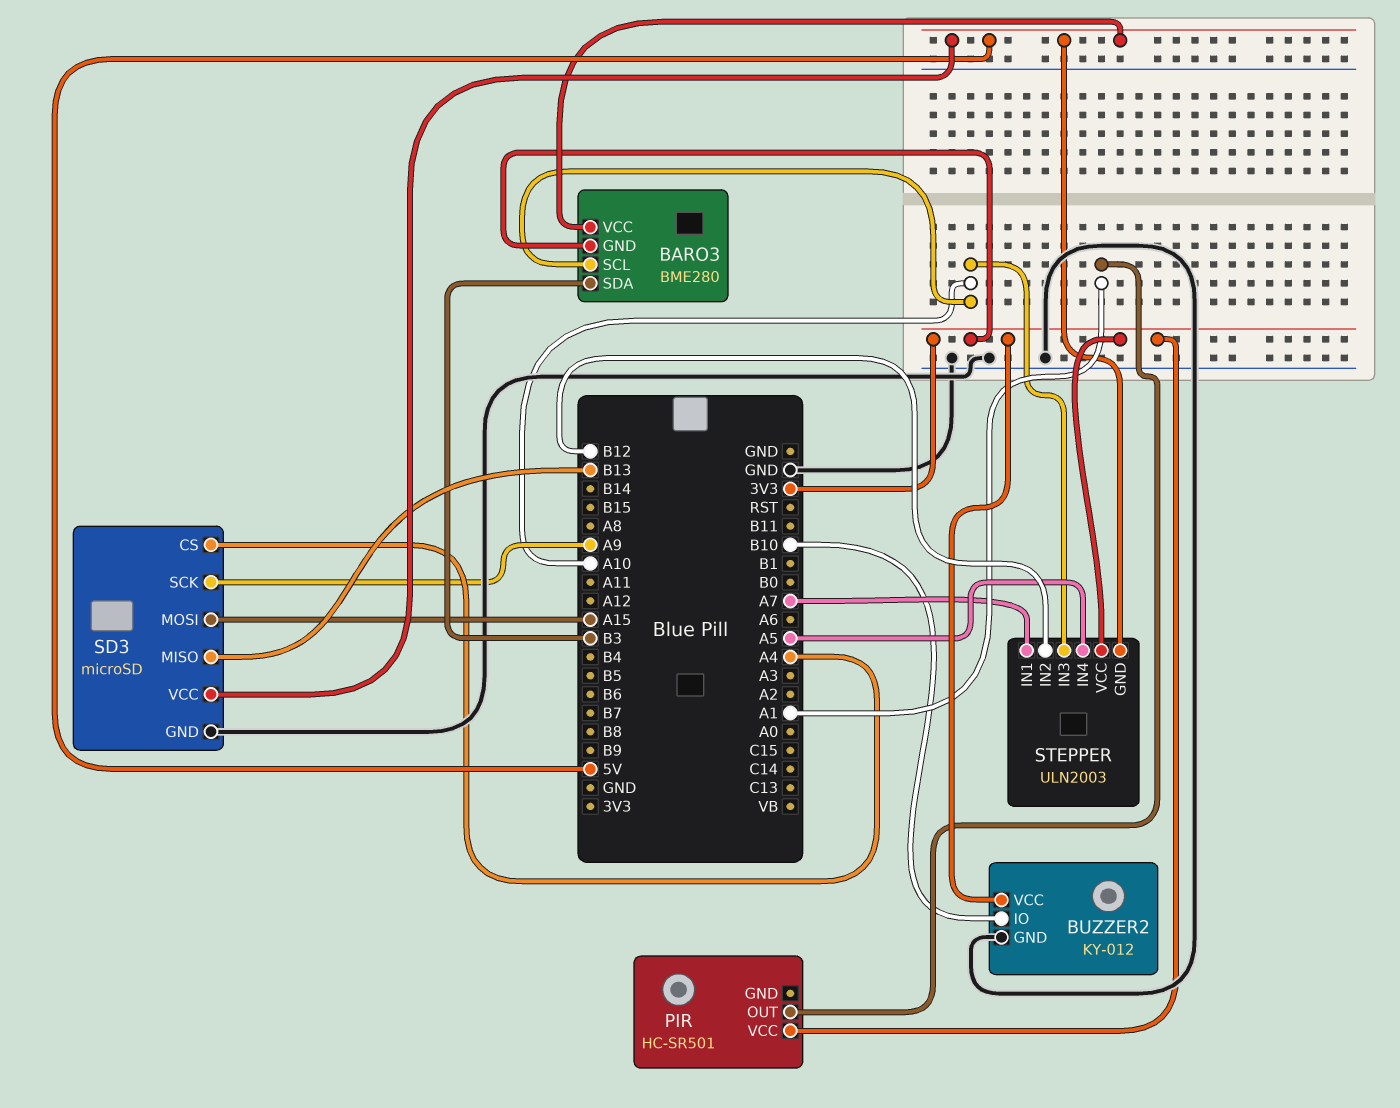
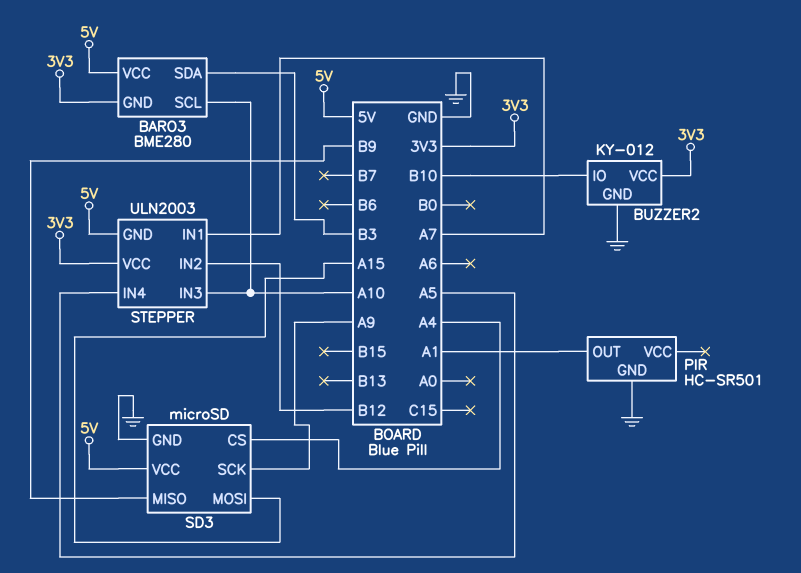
PIR pin GND: none -> GND
PIR pin VCC: 3V3 -> none
SD3 pin MISO: B13 -> B9

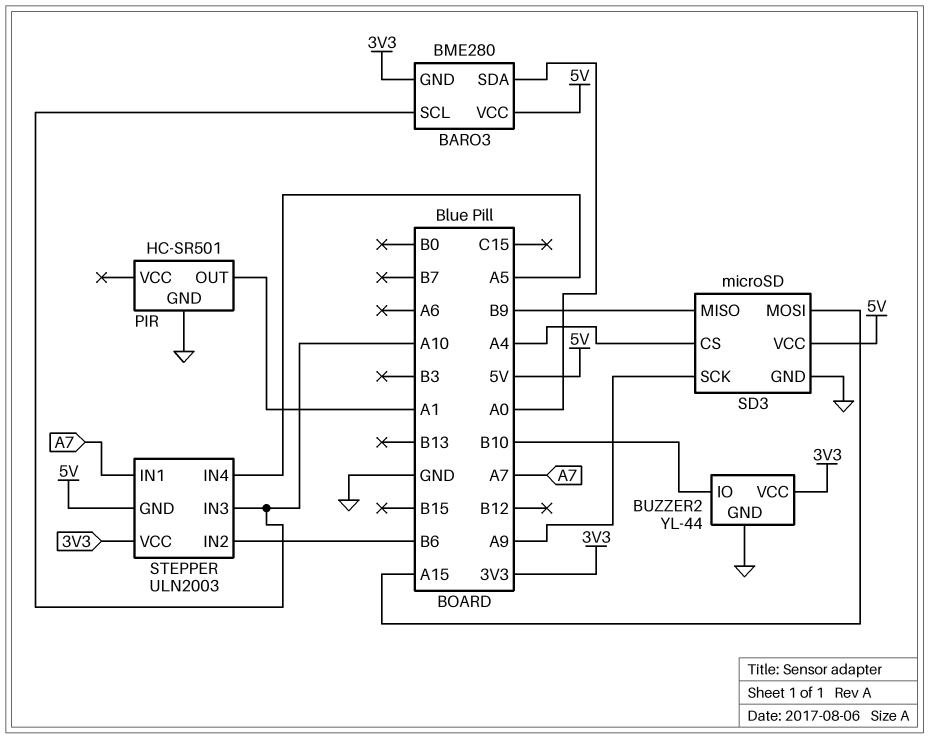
BARO3 pin SDA: B3 -> A0
BUZZER2: KY-012 -> YL-44
STEPPER pin IN2: B12 -> B6

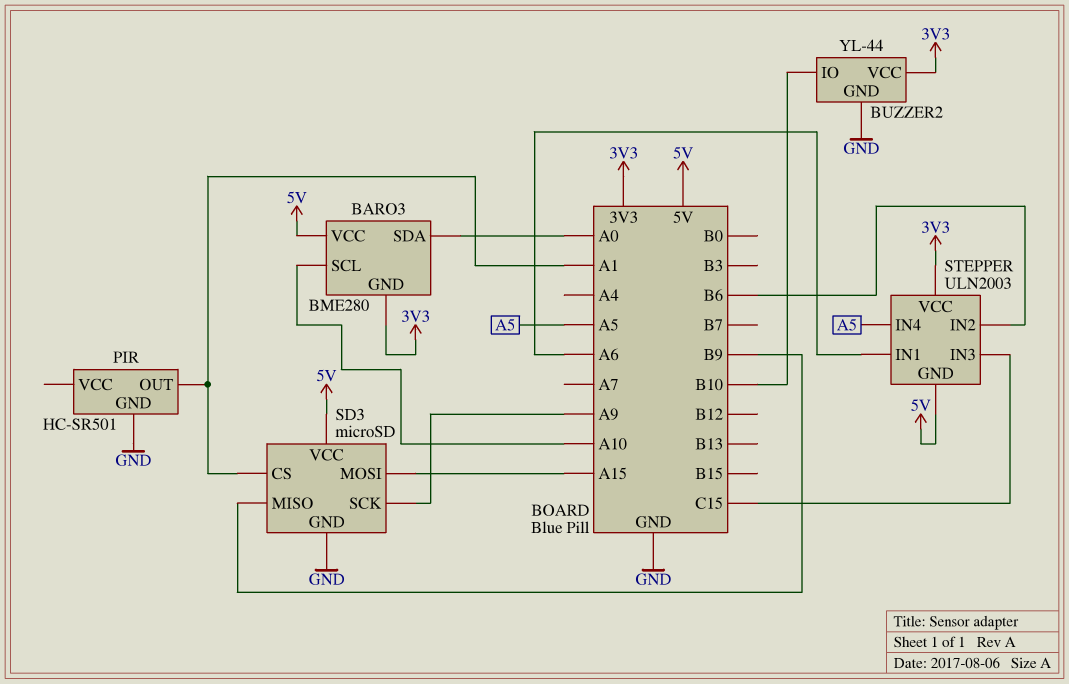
SD3 pin CS: A4 -> A1
STEPPER pin IN1: A7 -> A6
STEPPER pin IN3: A10 -> C15

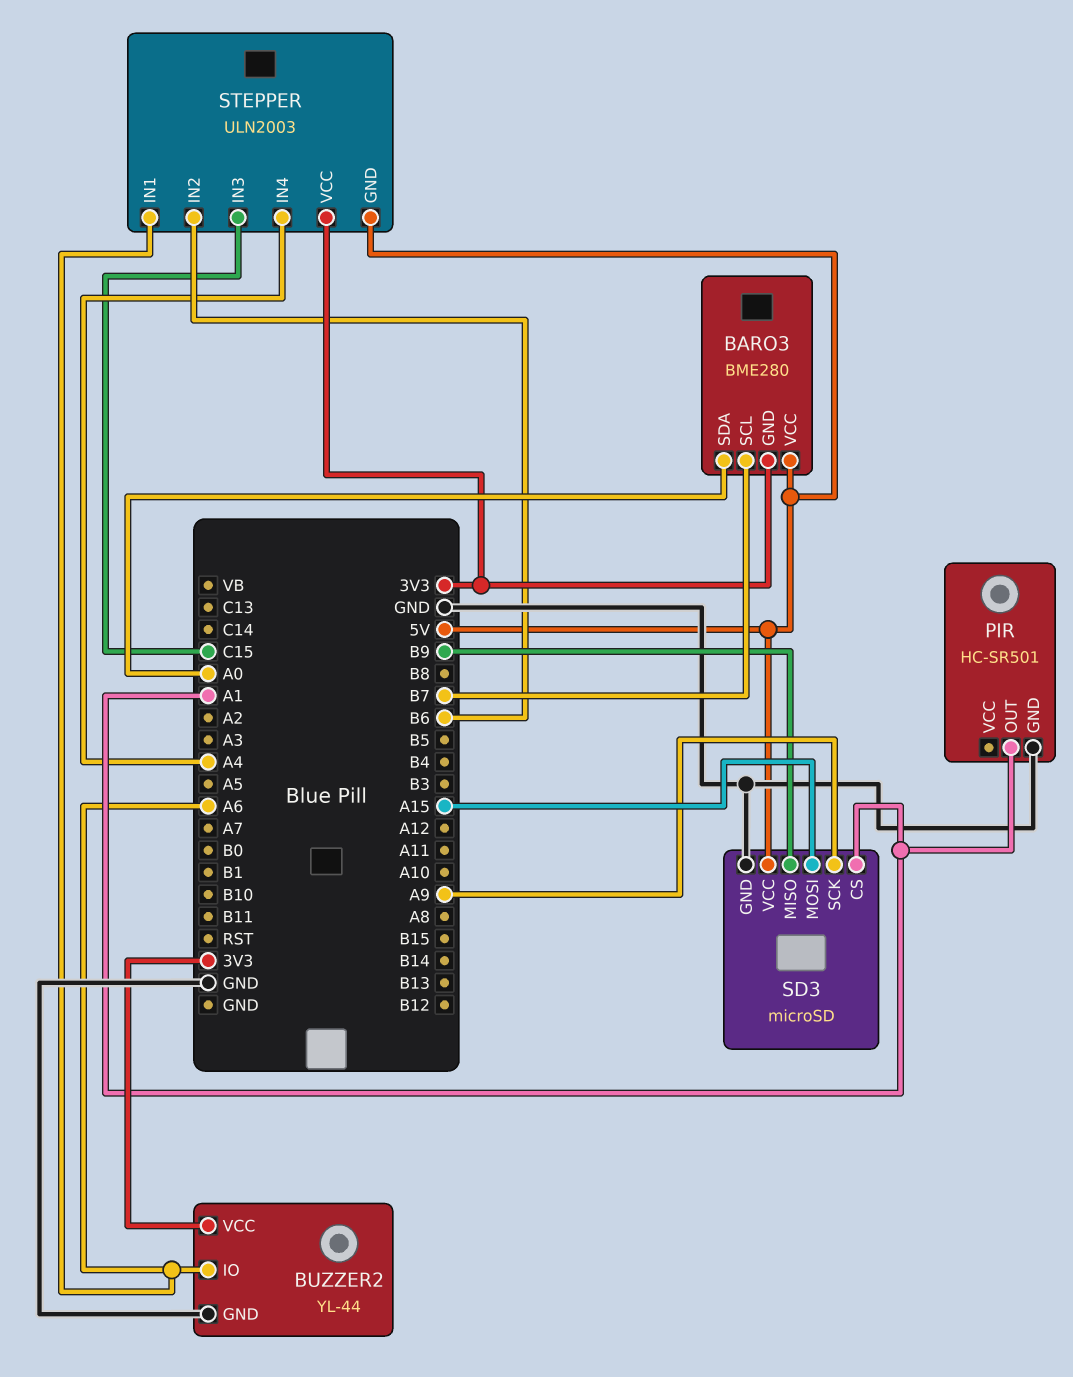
BARO3 pin SCL: A10 -> B7
BUZZER2 pin IO: B10 -> A6
STEPPER pin IN4: A5 -> A4

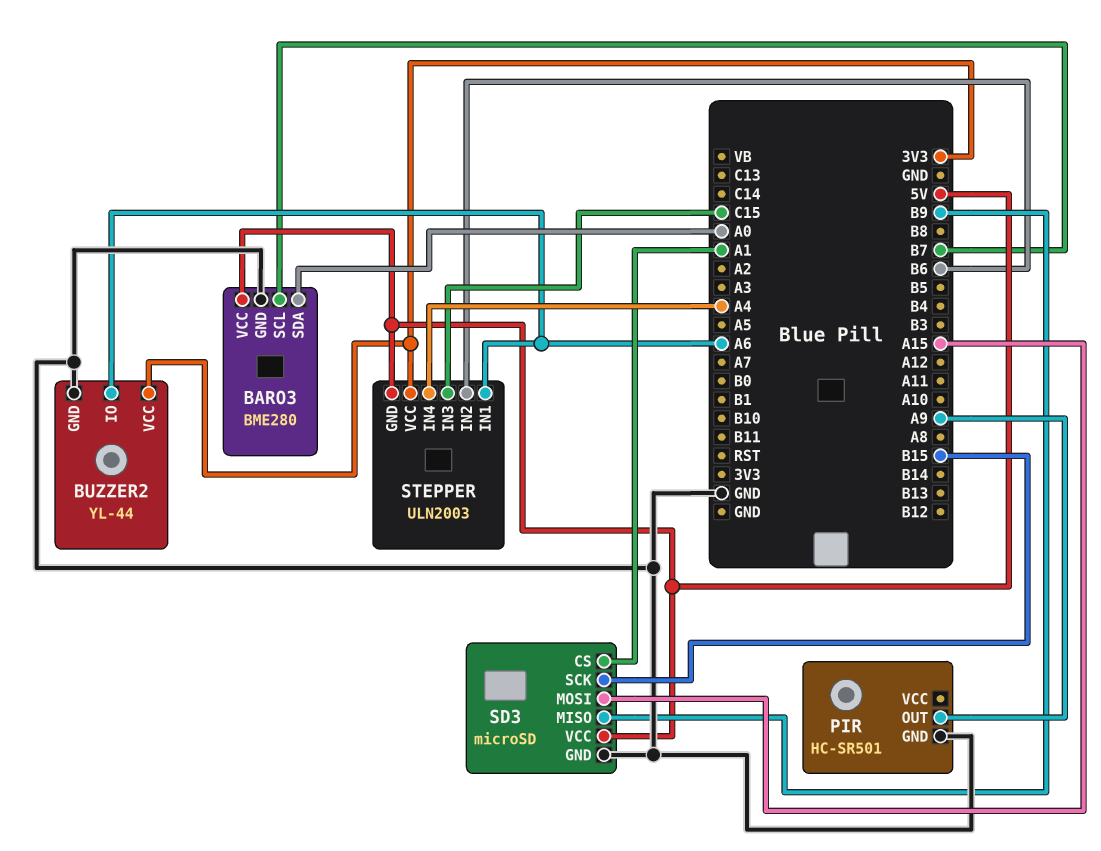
BARO3 pin GND: 3V3 -> GND
PIR pin OUT: A1 -> A9
SD3 pin SCK: A9 -> B15

